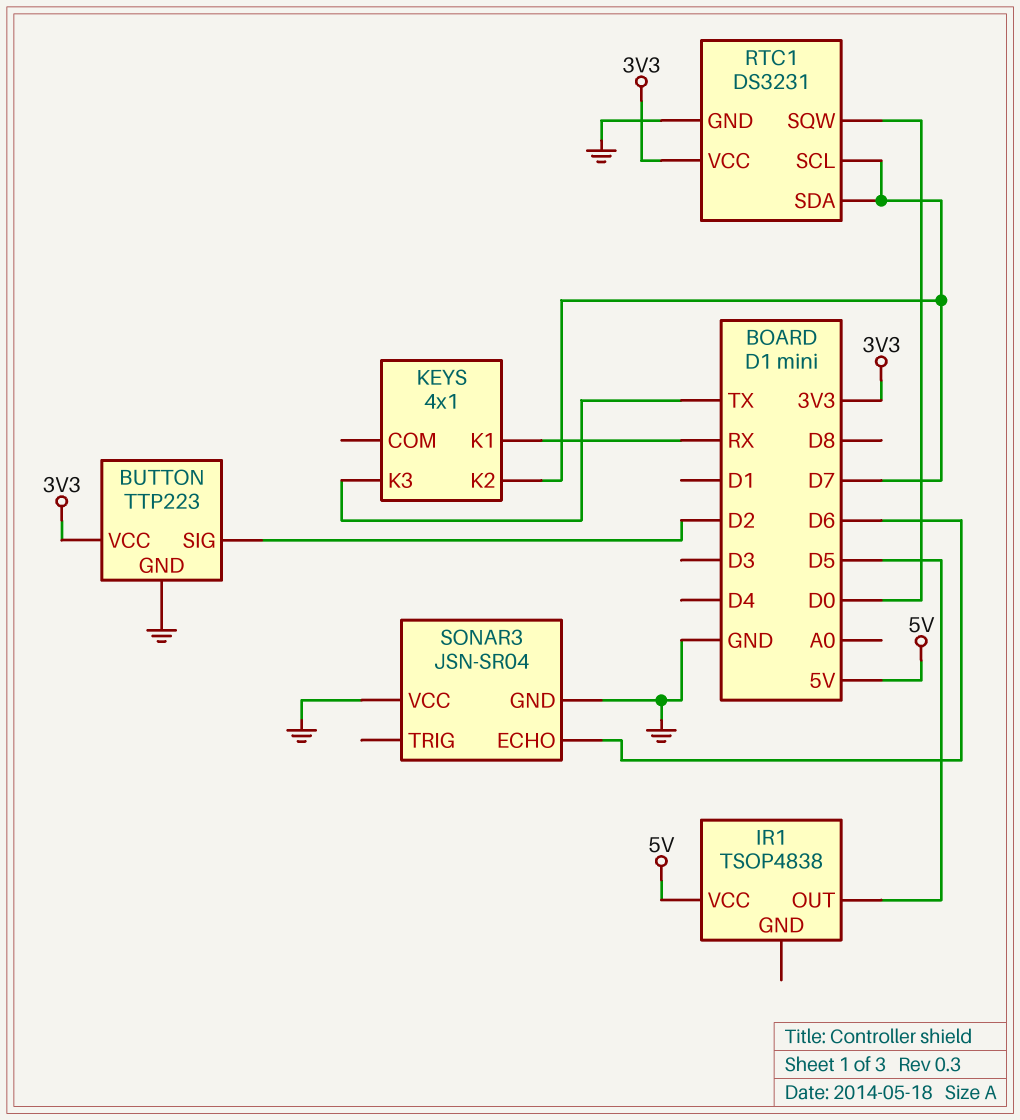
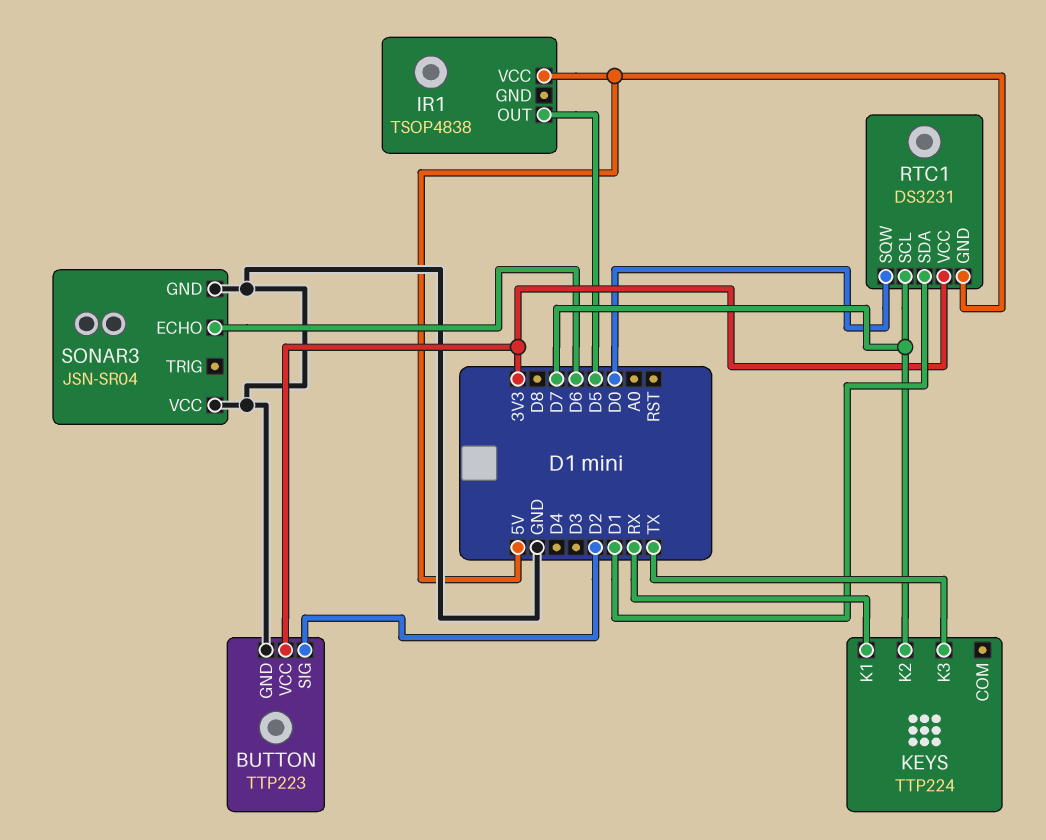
KEYS: 4x1 -> TTP224
RTC1 pin GND: GND -> 5V
RTC1 pin SDA: D7 -> D1

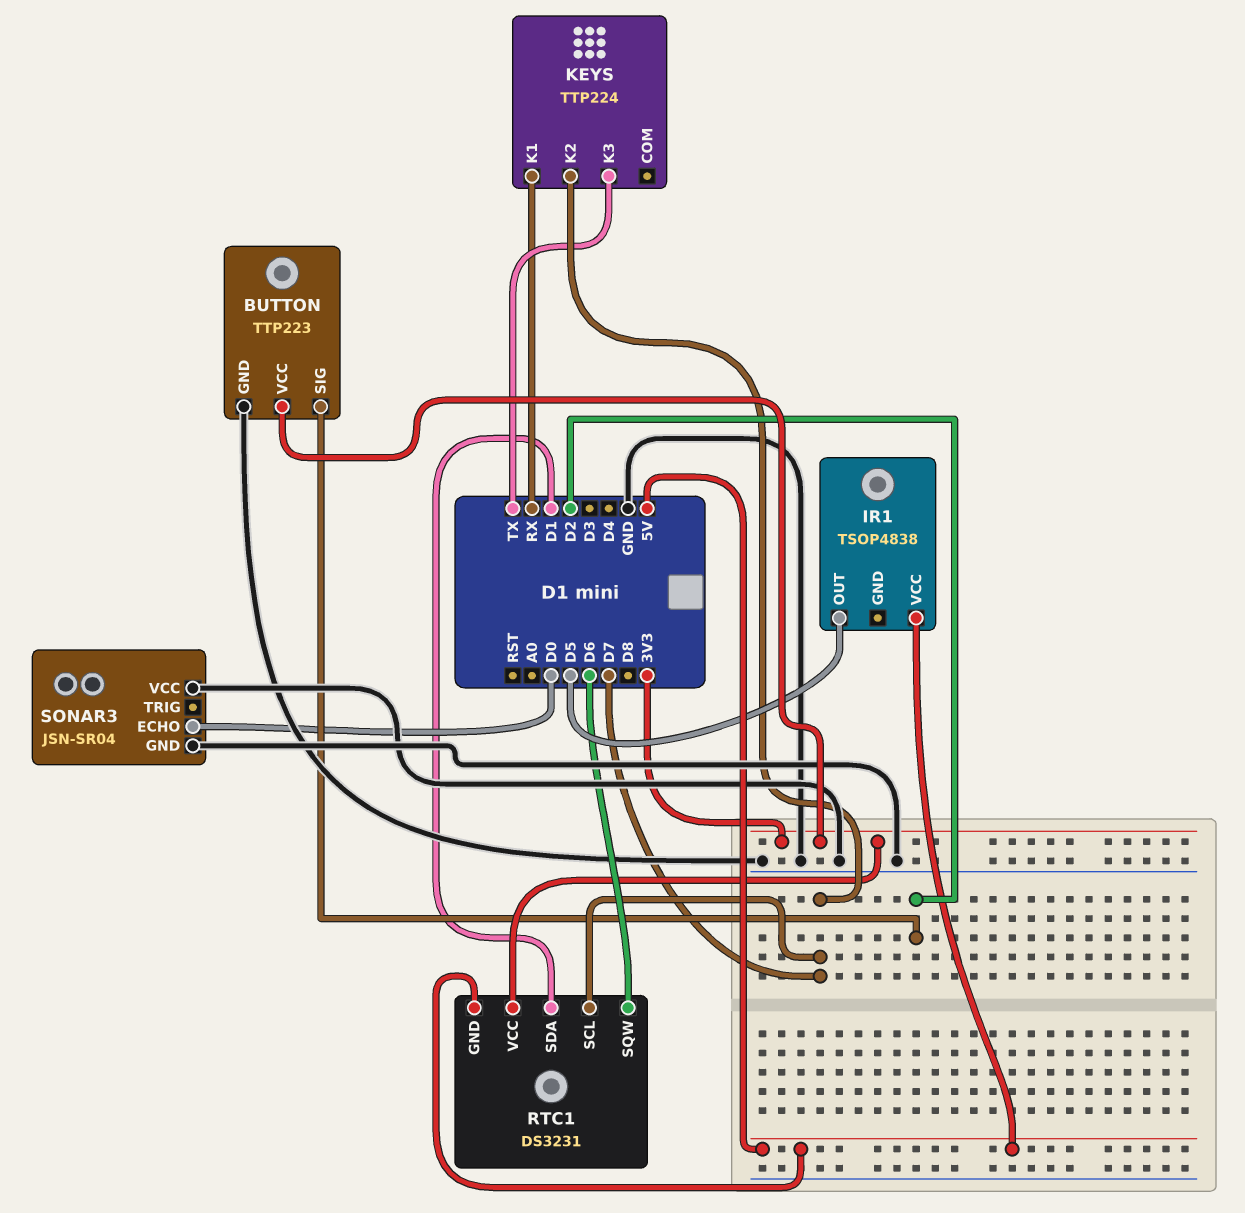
RTC1 pin SQW: D0 -> D6
SONAR3 pin ECHO: D6 -> D0

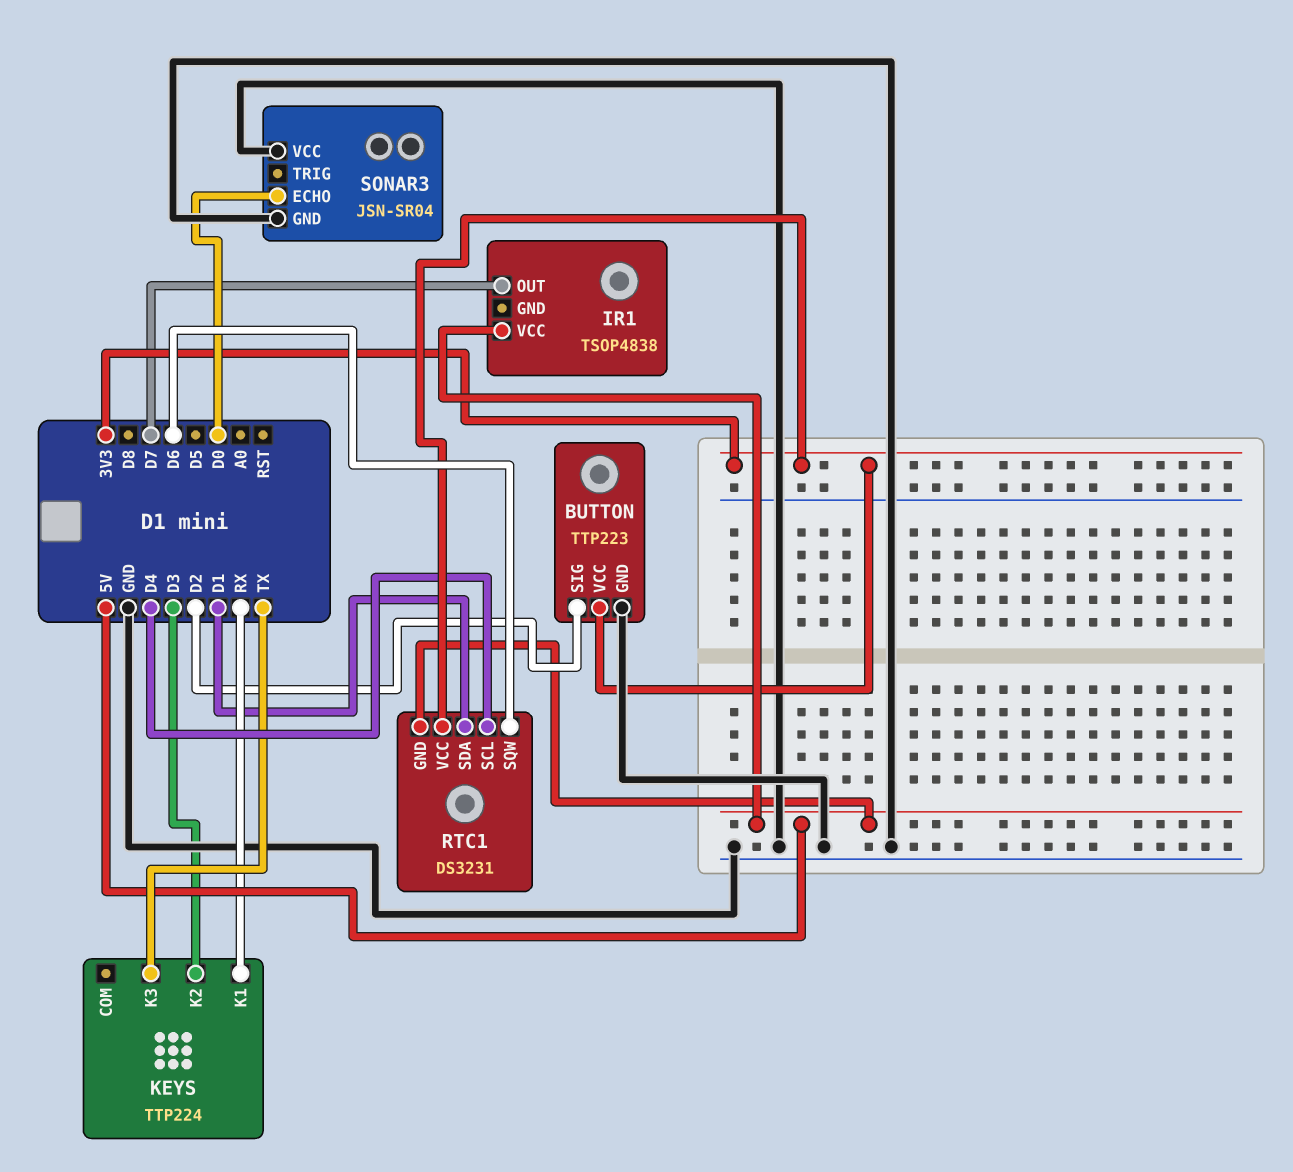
IR1 pin OUT: D5 -> D7
KEYS pin K2: D7 -> D3
RTC1 pin SCL: D7 -> D4

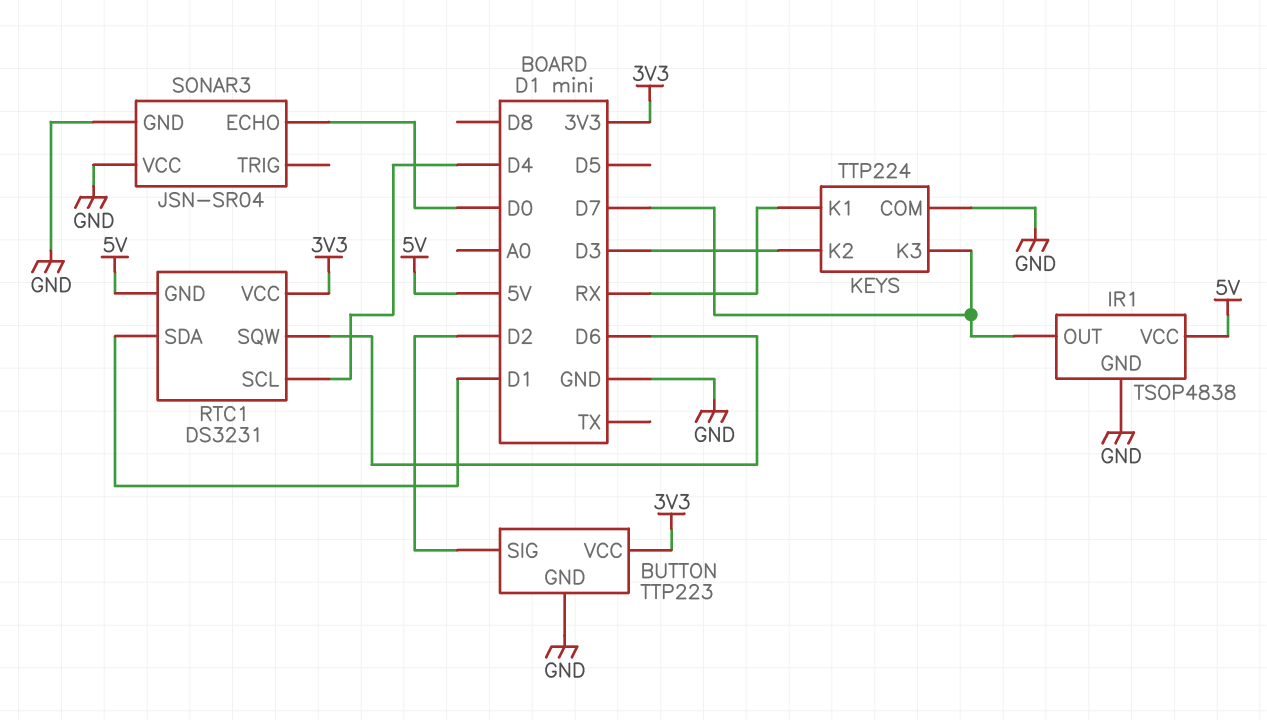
IR1 pin GND: none -> GND
KEYS pin COM: none -> GND
KEYS pin K3: TX -> D7

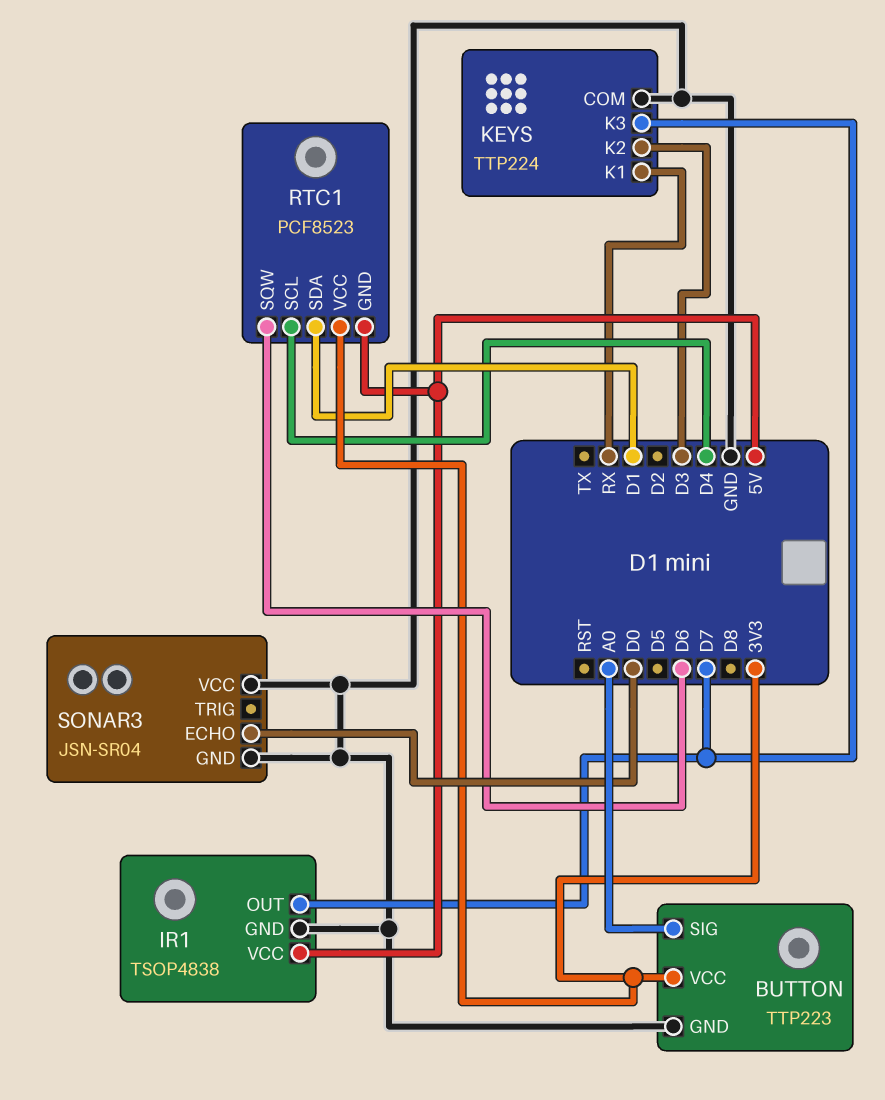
BUTTON pin SIG: D2 -> A0
RTC1: DS3231 -> PCF8523

